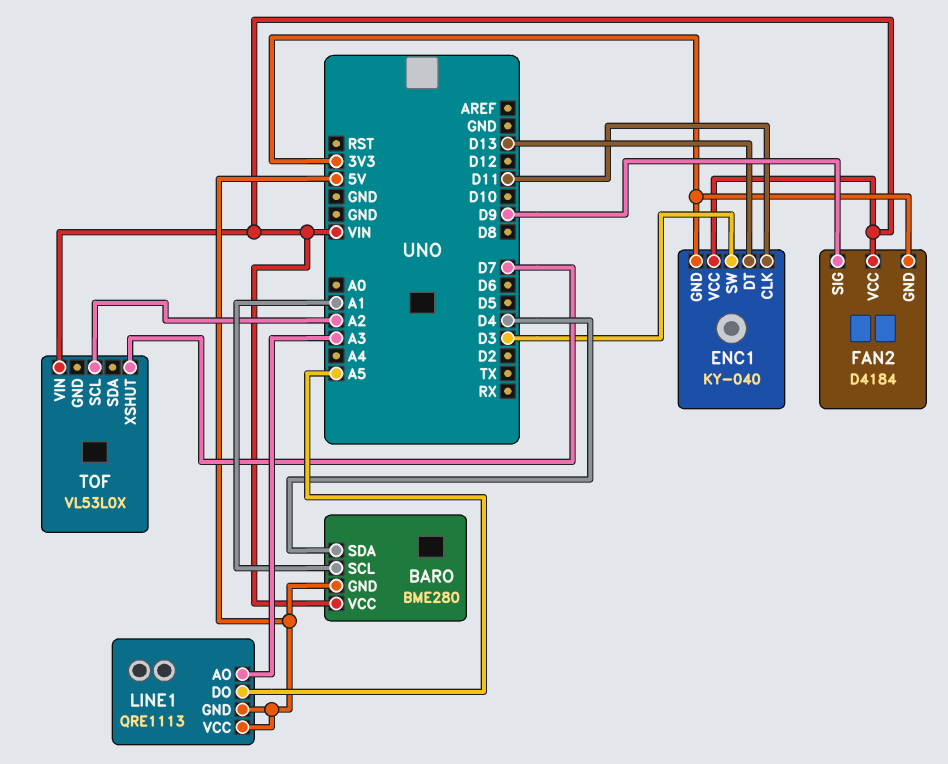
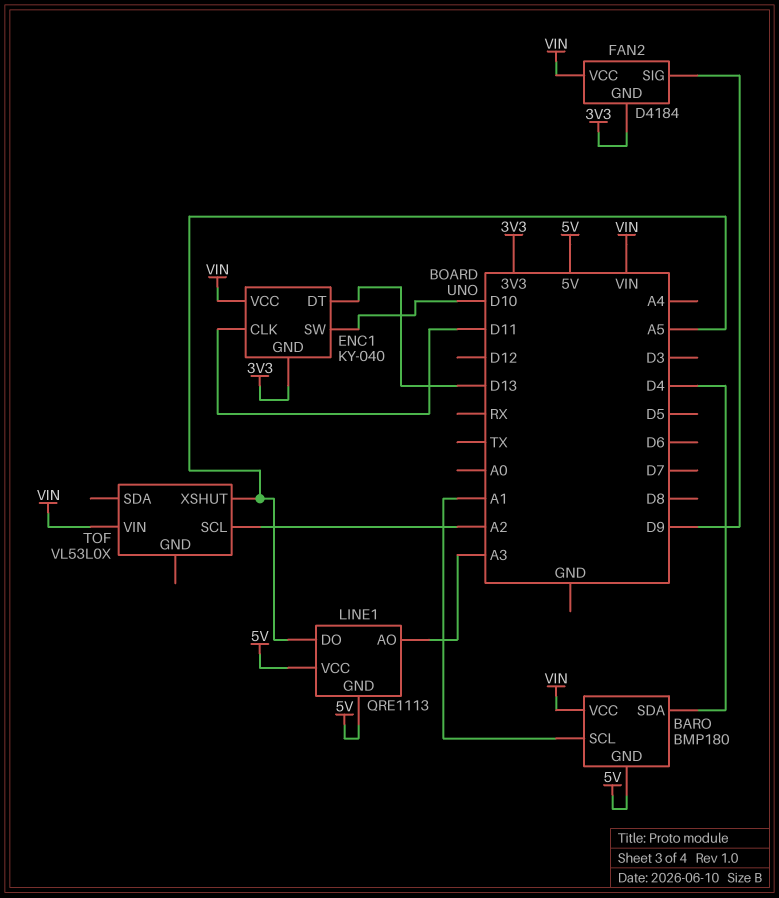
BARO: BME280 -> BMP180
ENC1 pin SW: D3 -> D10
TOF pin XSHUT: D7 -> A5

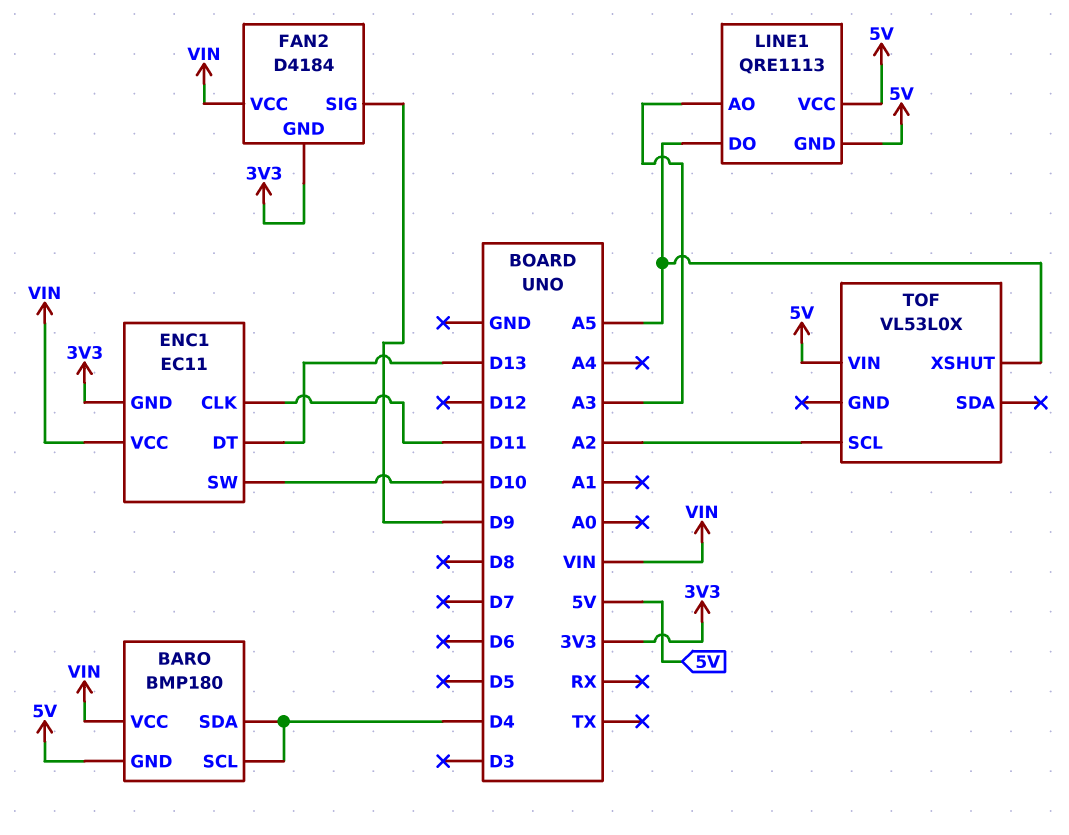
BARO pin SCL: A1 -> D4
ENC1: KY-040 -> EC11
TOF pin VIN: VIN -> 5V

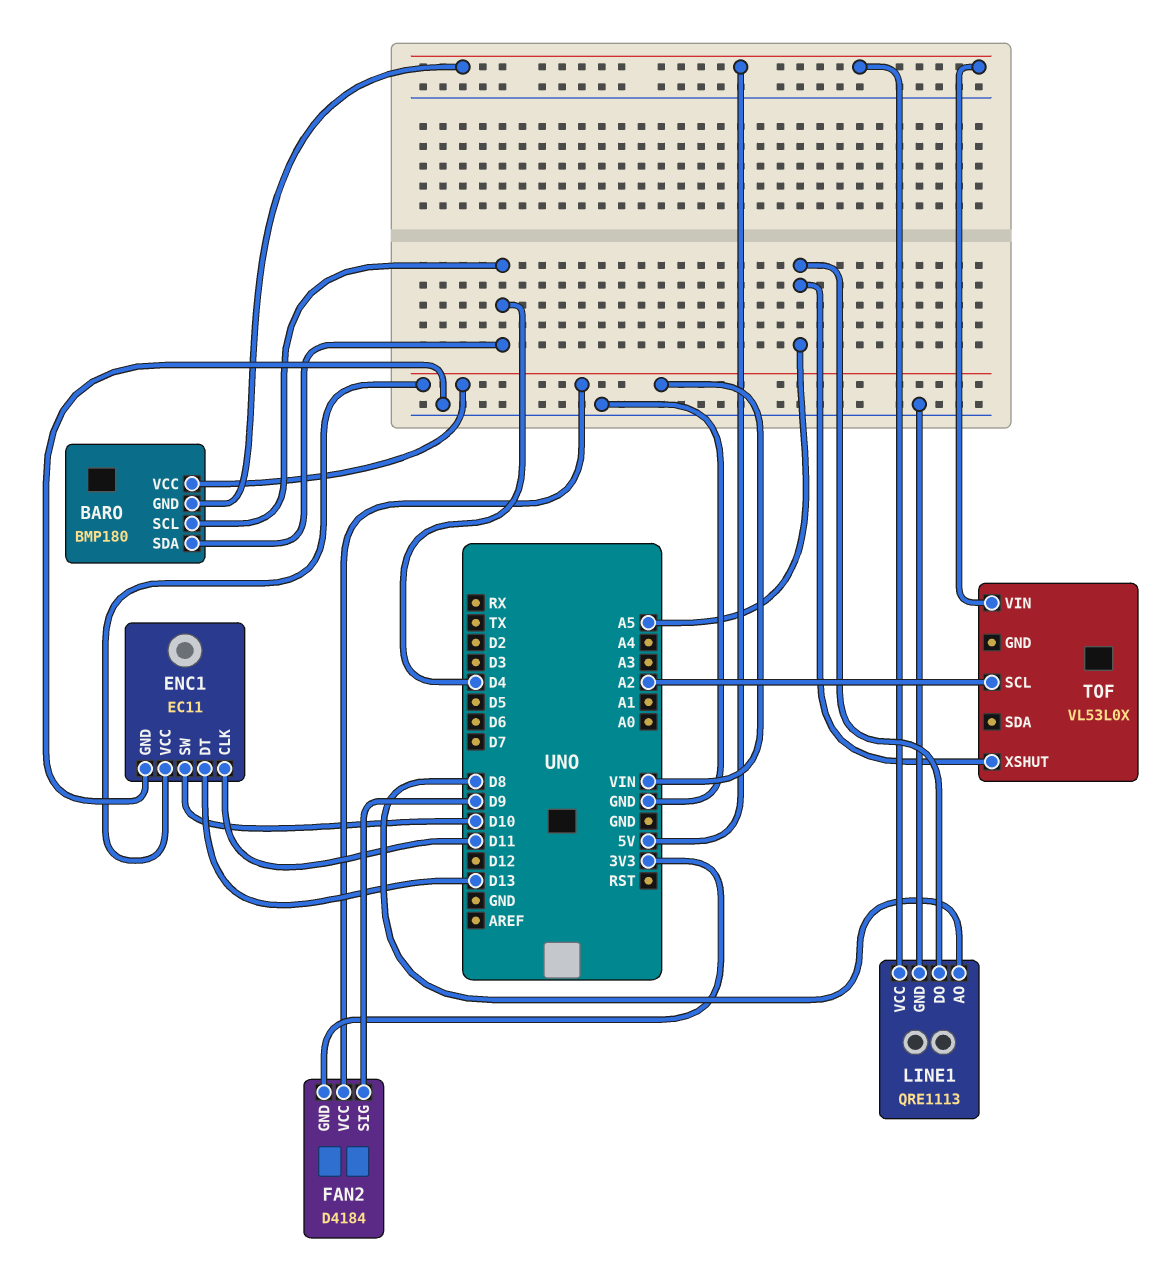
ENC1 pin GND: 3V3 -> GND
LINE1 pin AO: A3 -> D8
LINE1 pin GND: 5V -> GND

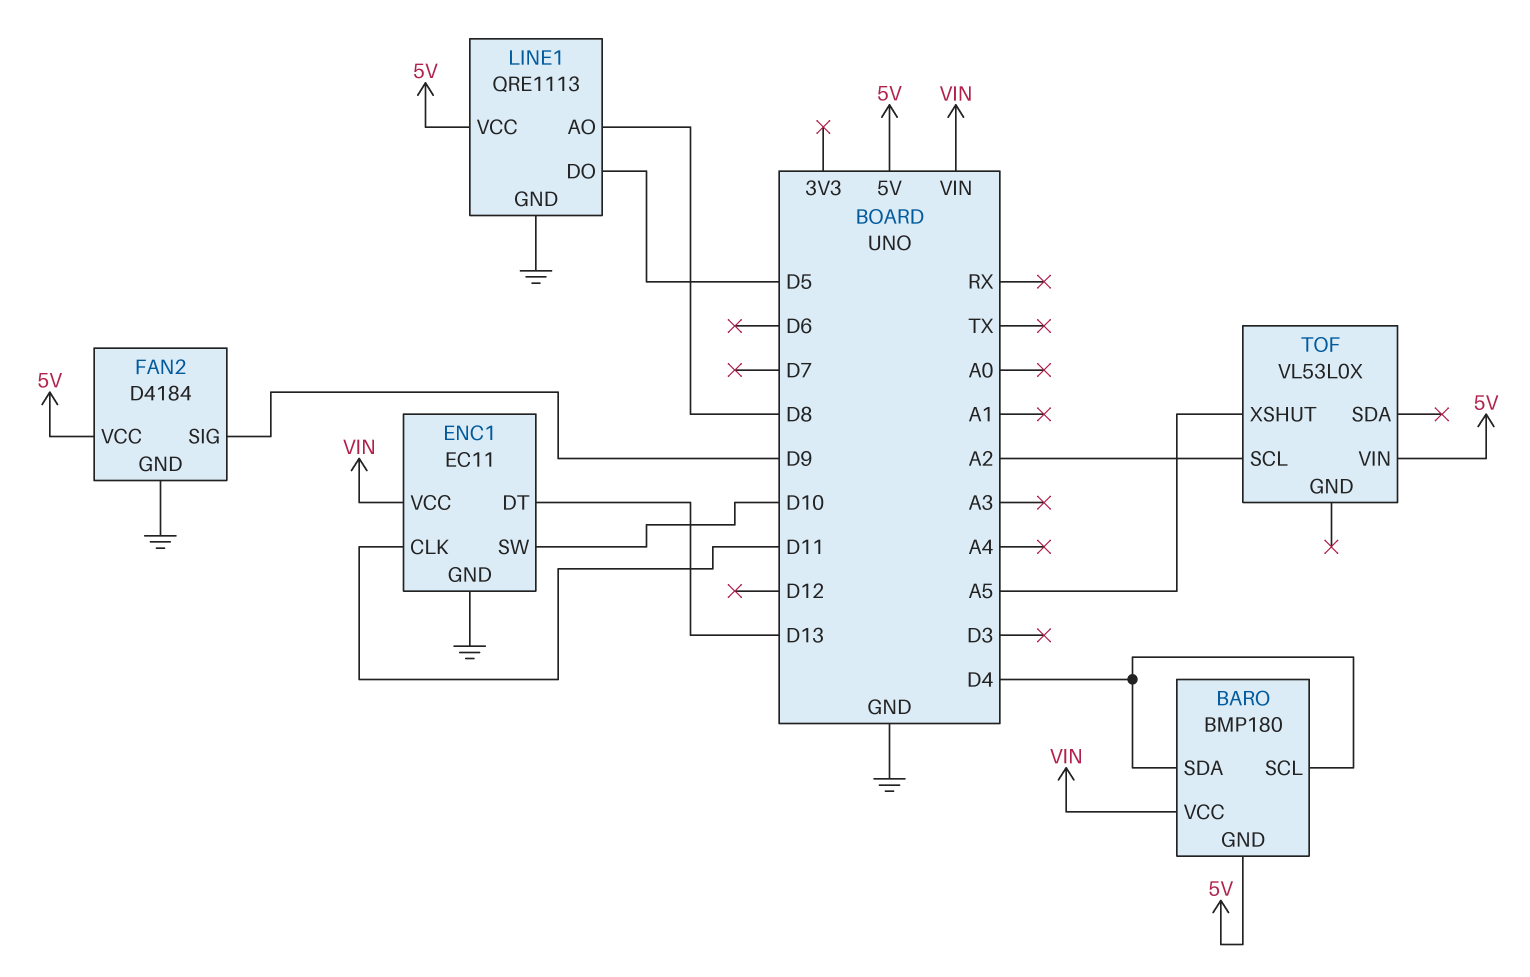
FAN2 pin GND: 3V3 -> GND
FAN2 pin VCC: VIN -> 5V
LINE1 pin DO: A5 -> D5

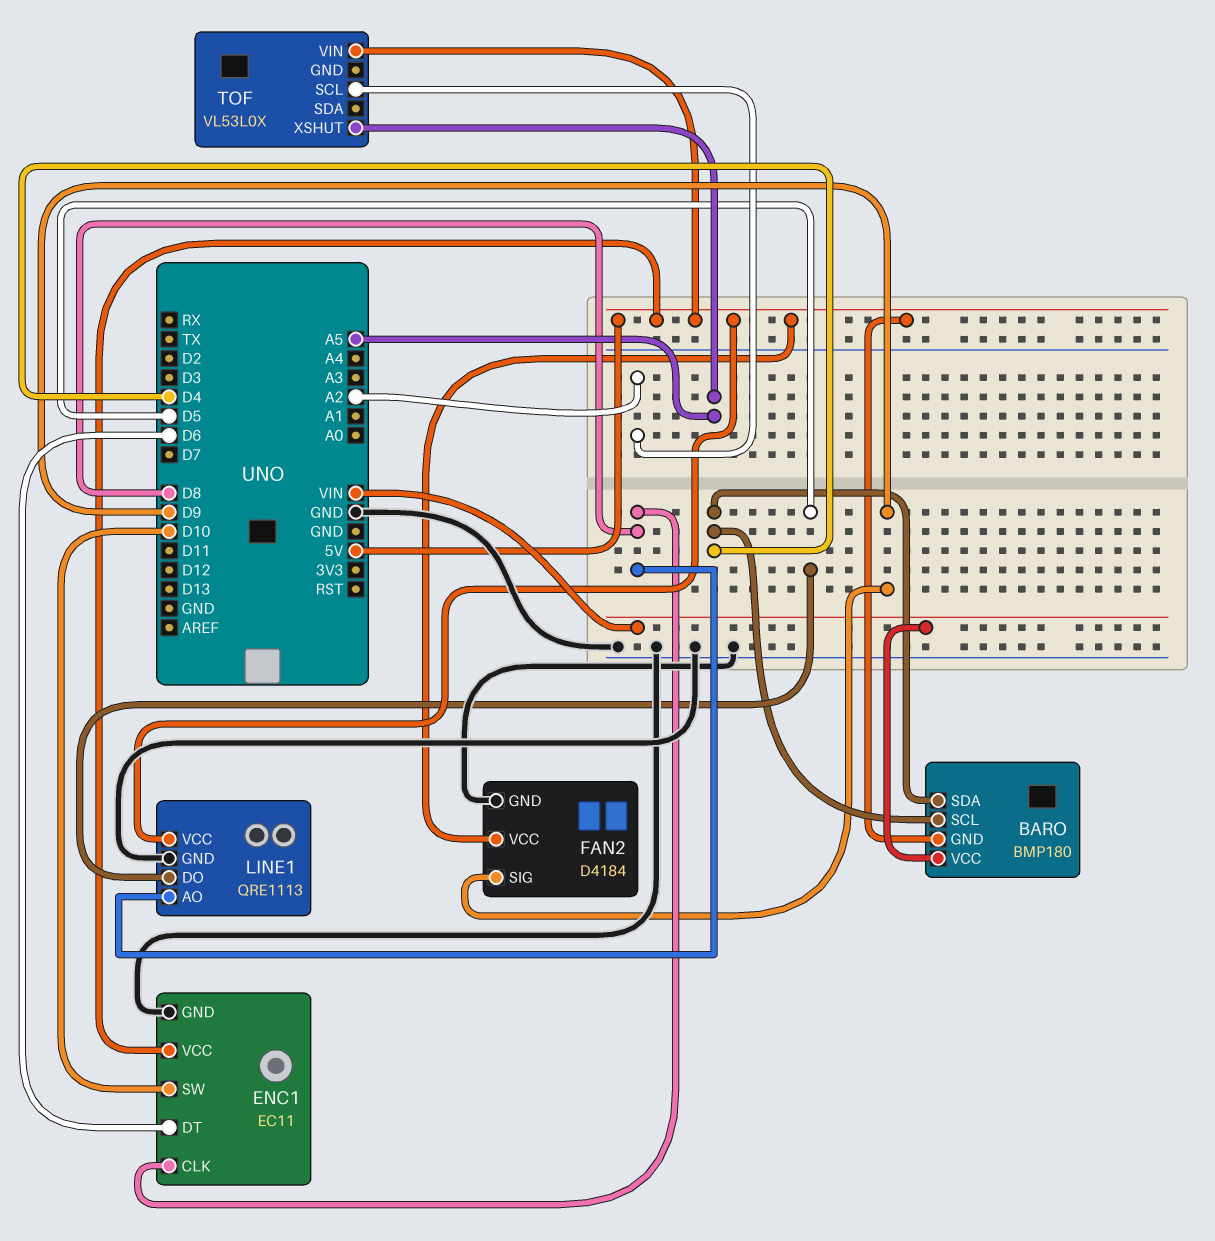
ENC1 pin CLK: D11 -> D8
ENC1 pin DT: D13 -> D6
ENC1 pin VCC: VIN -> 5V

